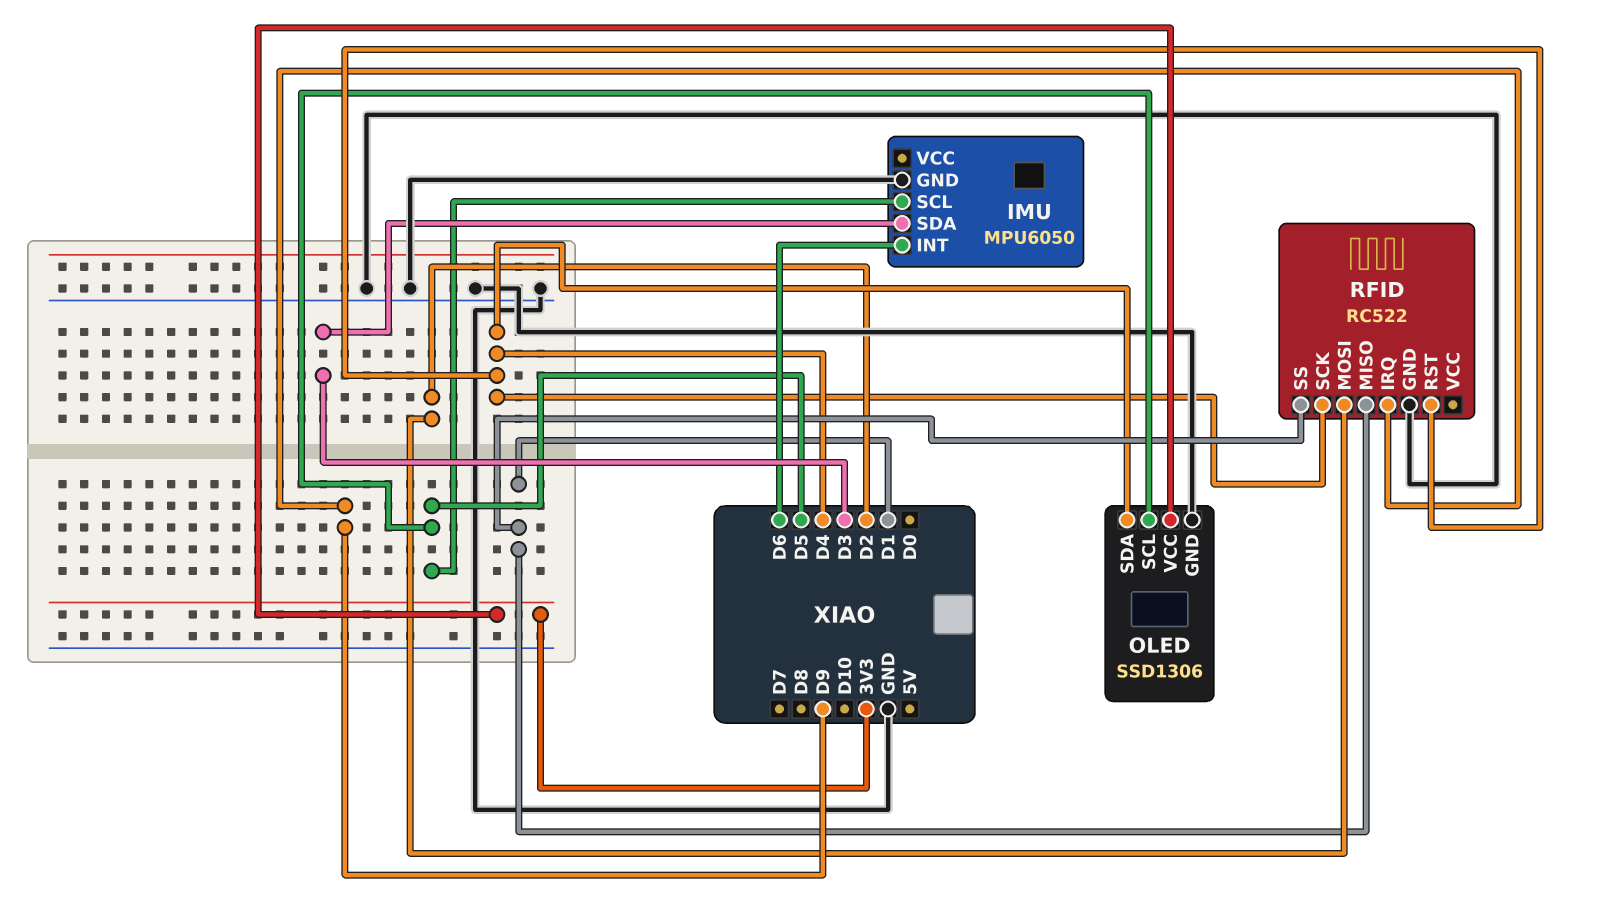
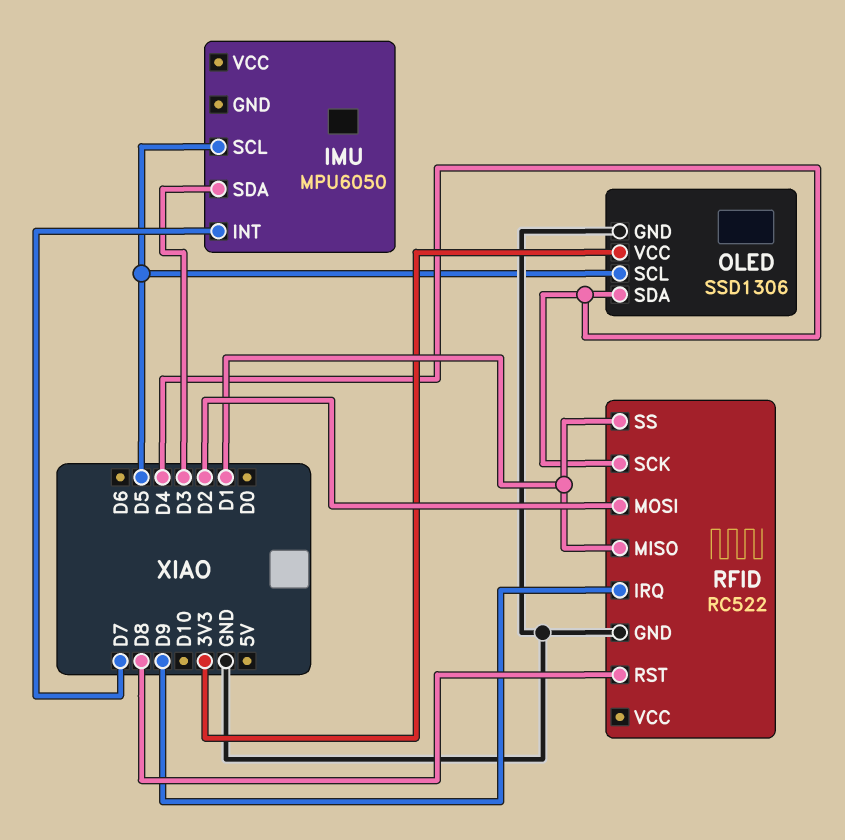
IMU pin GND: GND -> none
IMU pin INT: D6 -> D7
RFID pin RST: D4 -> D8

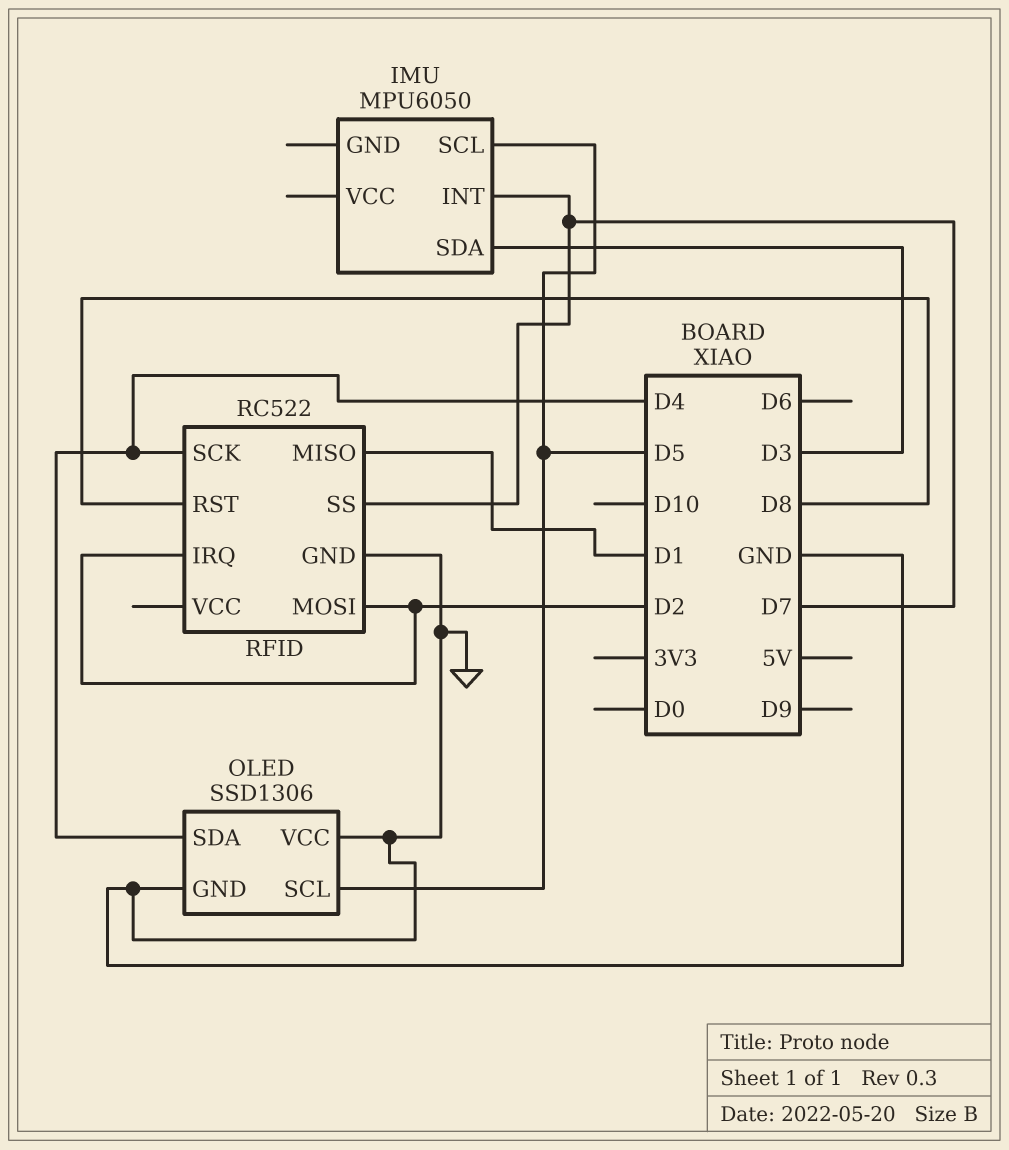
OLED pin VCC: 3V3 -> GND
RFID pin IRQ: D9 -> D2
RFID pin SS: D1 -> D7

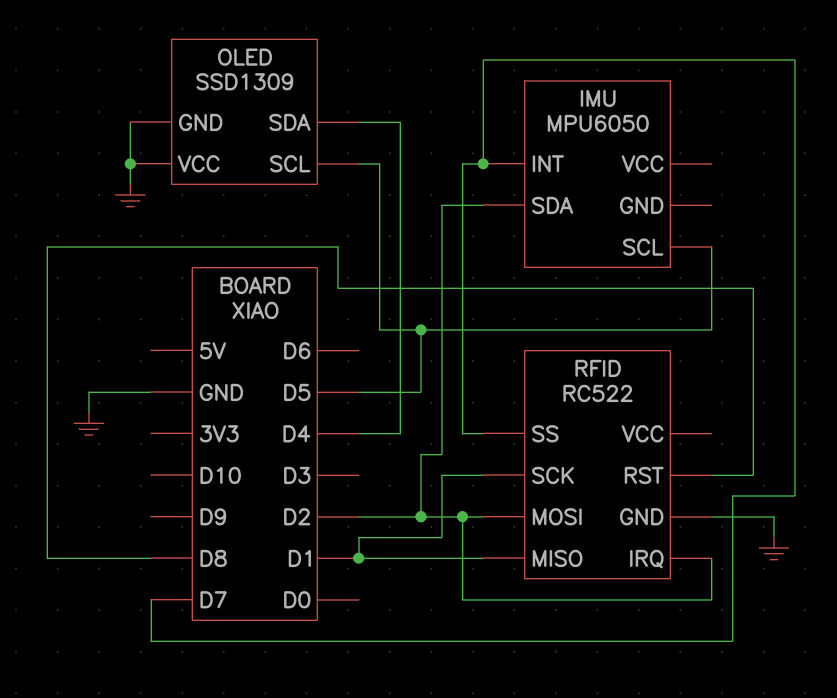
IMU pin SDA: D3 -> D2
OLED: SSD1306 -> SSD1309
RFID pin SCK: D4 -> D1

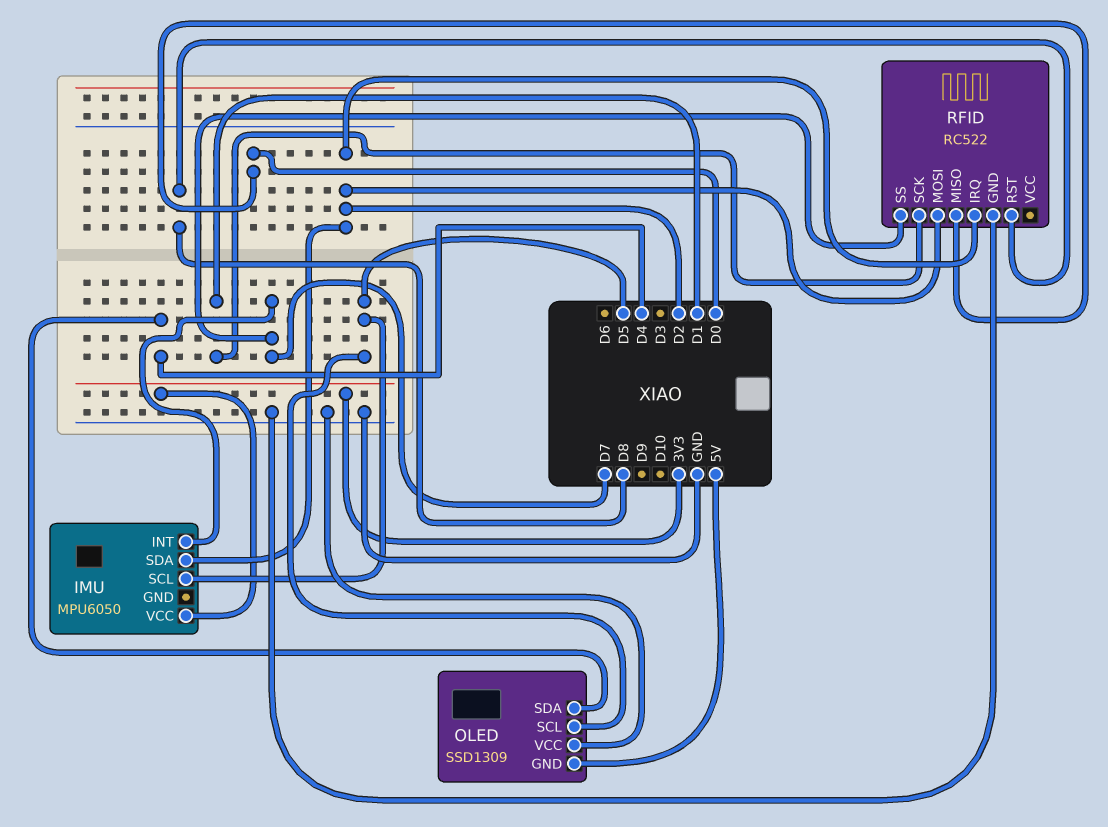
IMU pin VCC: none -> 3V3
OLED pin GND: GND -> 5V
RFID pin MISO: D1 -> D0

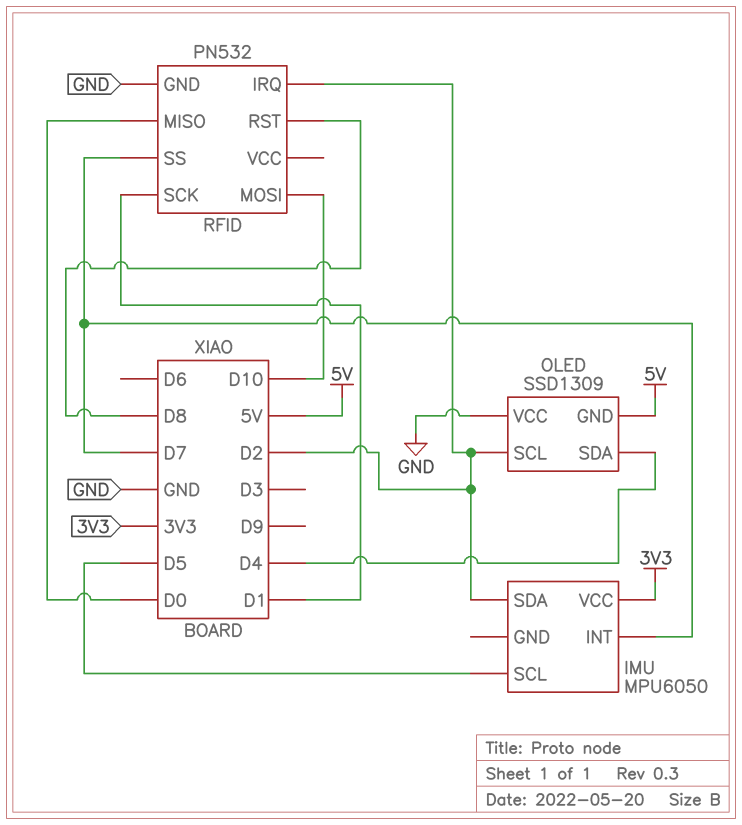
OLED pin SCL: D5 -> D2
RFID: RC522 -> PN532
RFID pin MOSI: D2 -> D10

